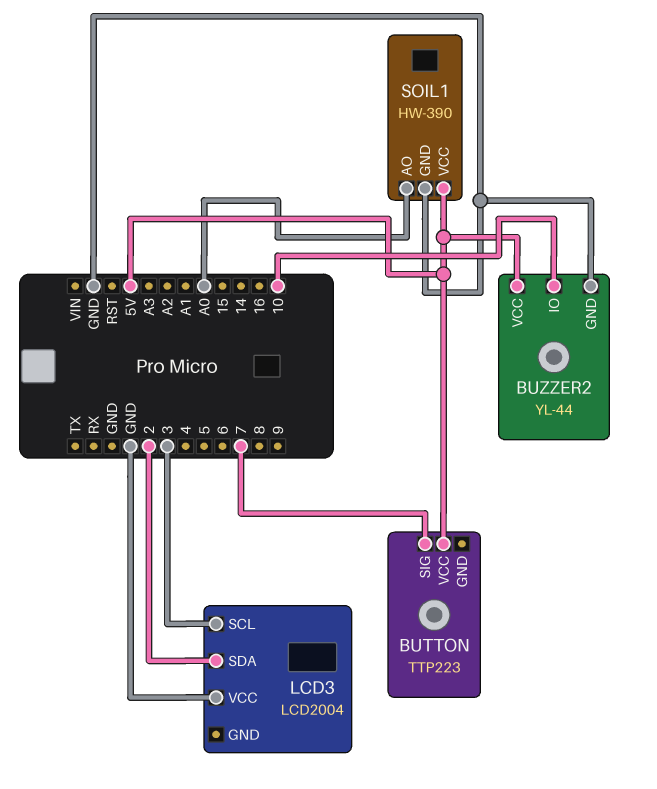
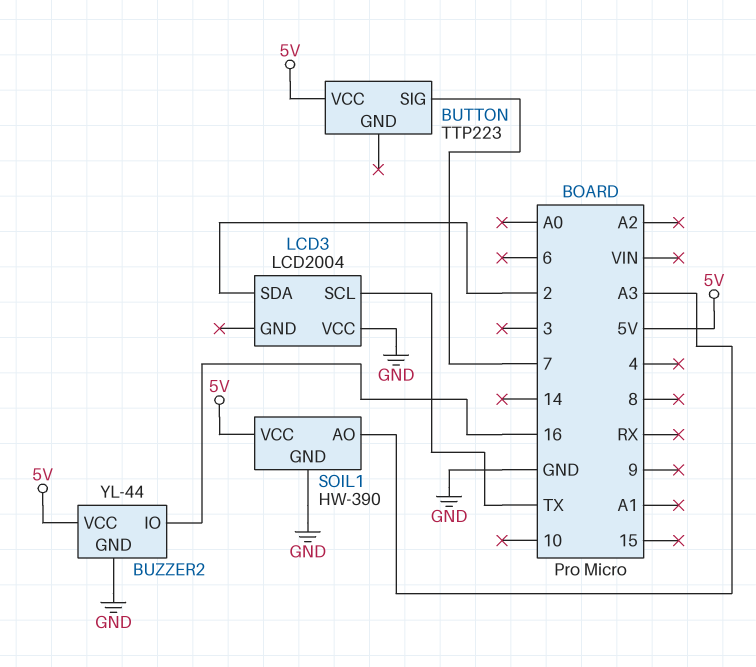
BUZZER2 pin IO: 10 -> 16
LCD3 pin SCL: 3 -> TX
SOIL1 pin AO: A0 -> A3

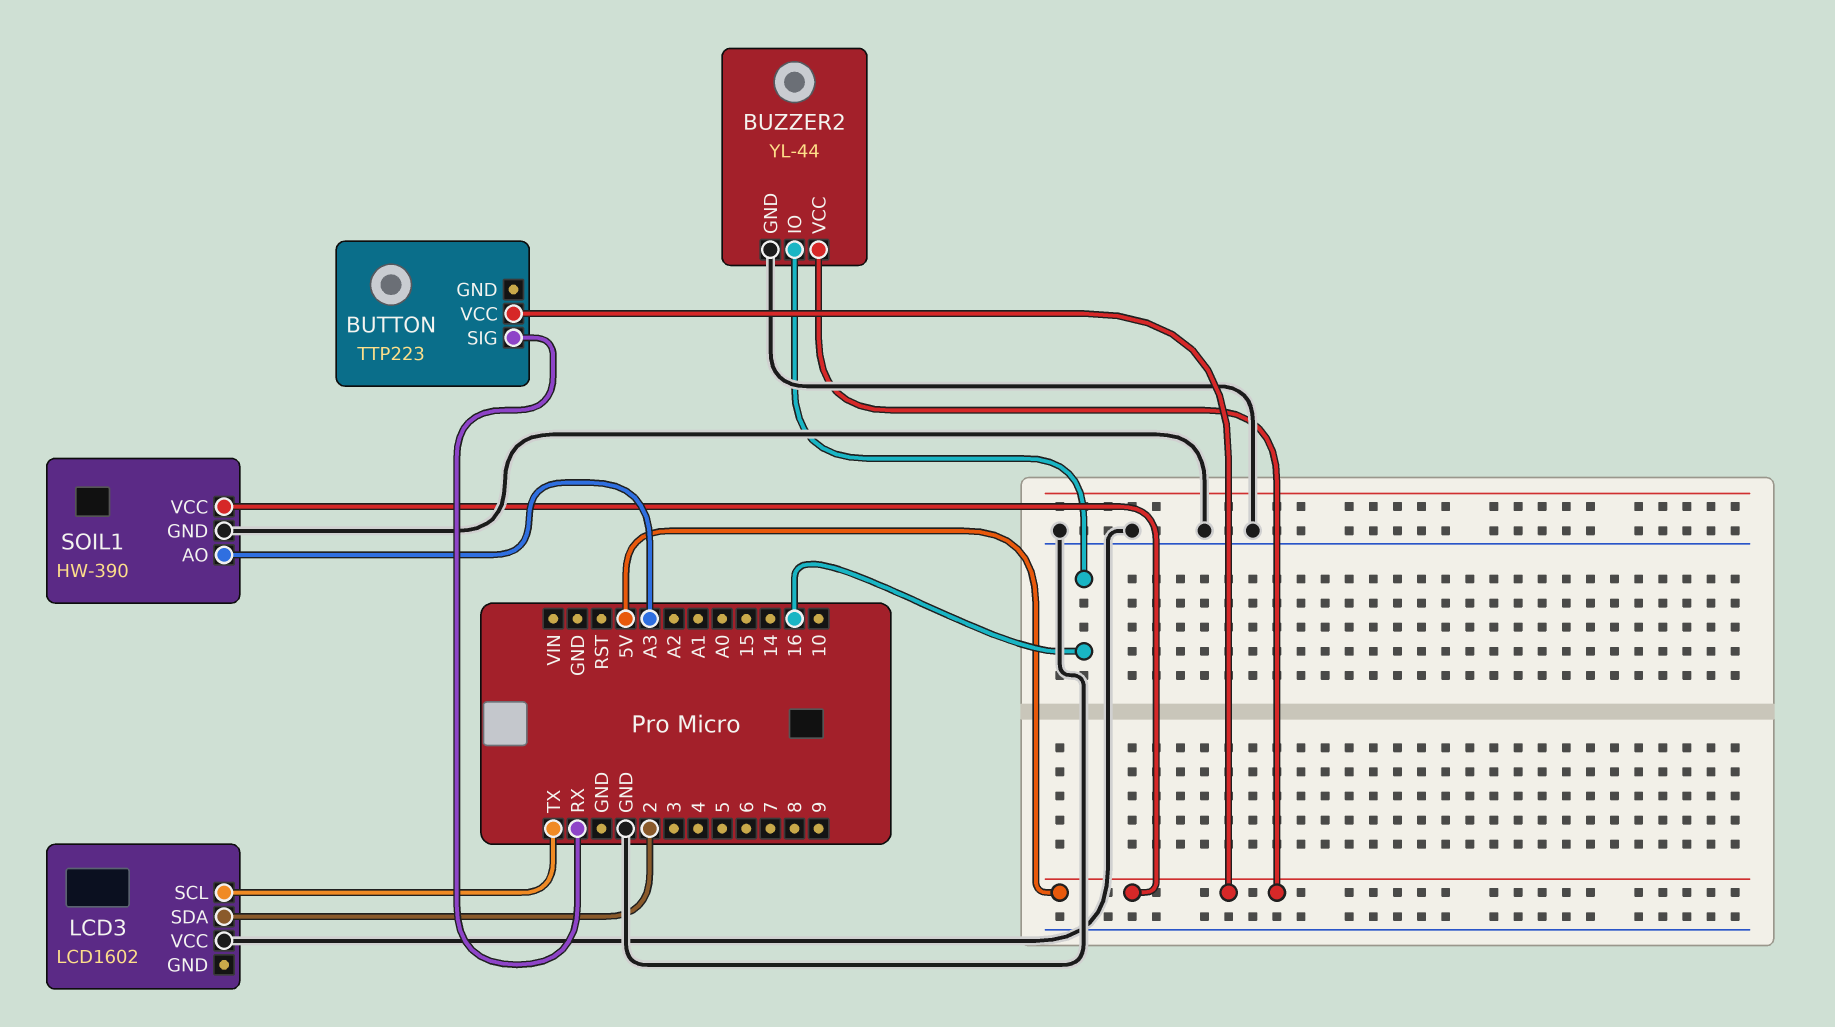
BUTTON pin SIG: 7 -> RX
LCD3: LCD2004 -> LCD1602

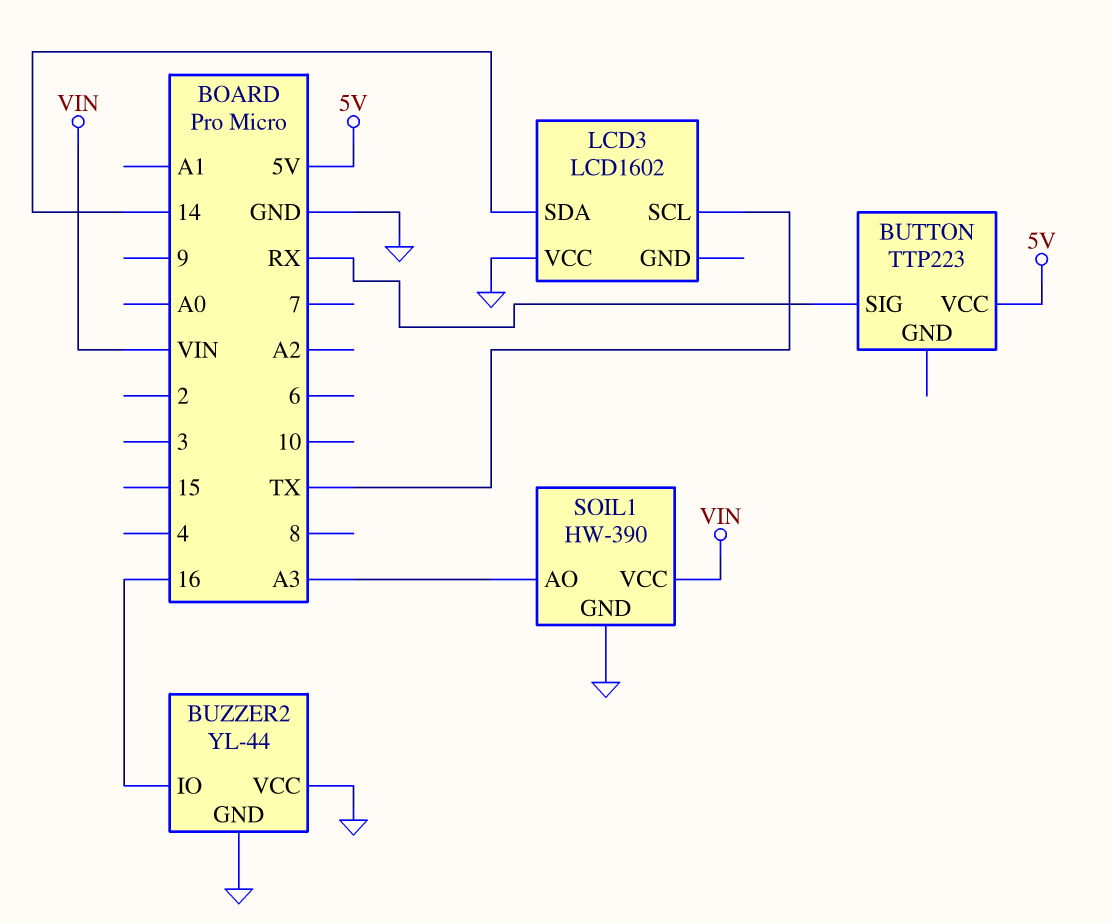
BUZZER2 pin VCC: 5V -> GND
LCD3 pin SDA: 2 -> 14
SOIL1 pin VCC: 5V -> VIN

